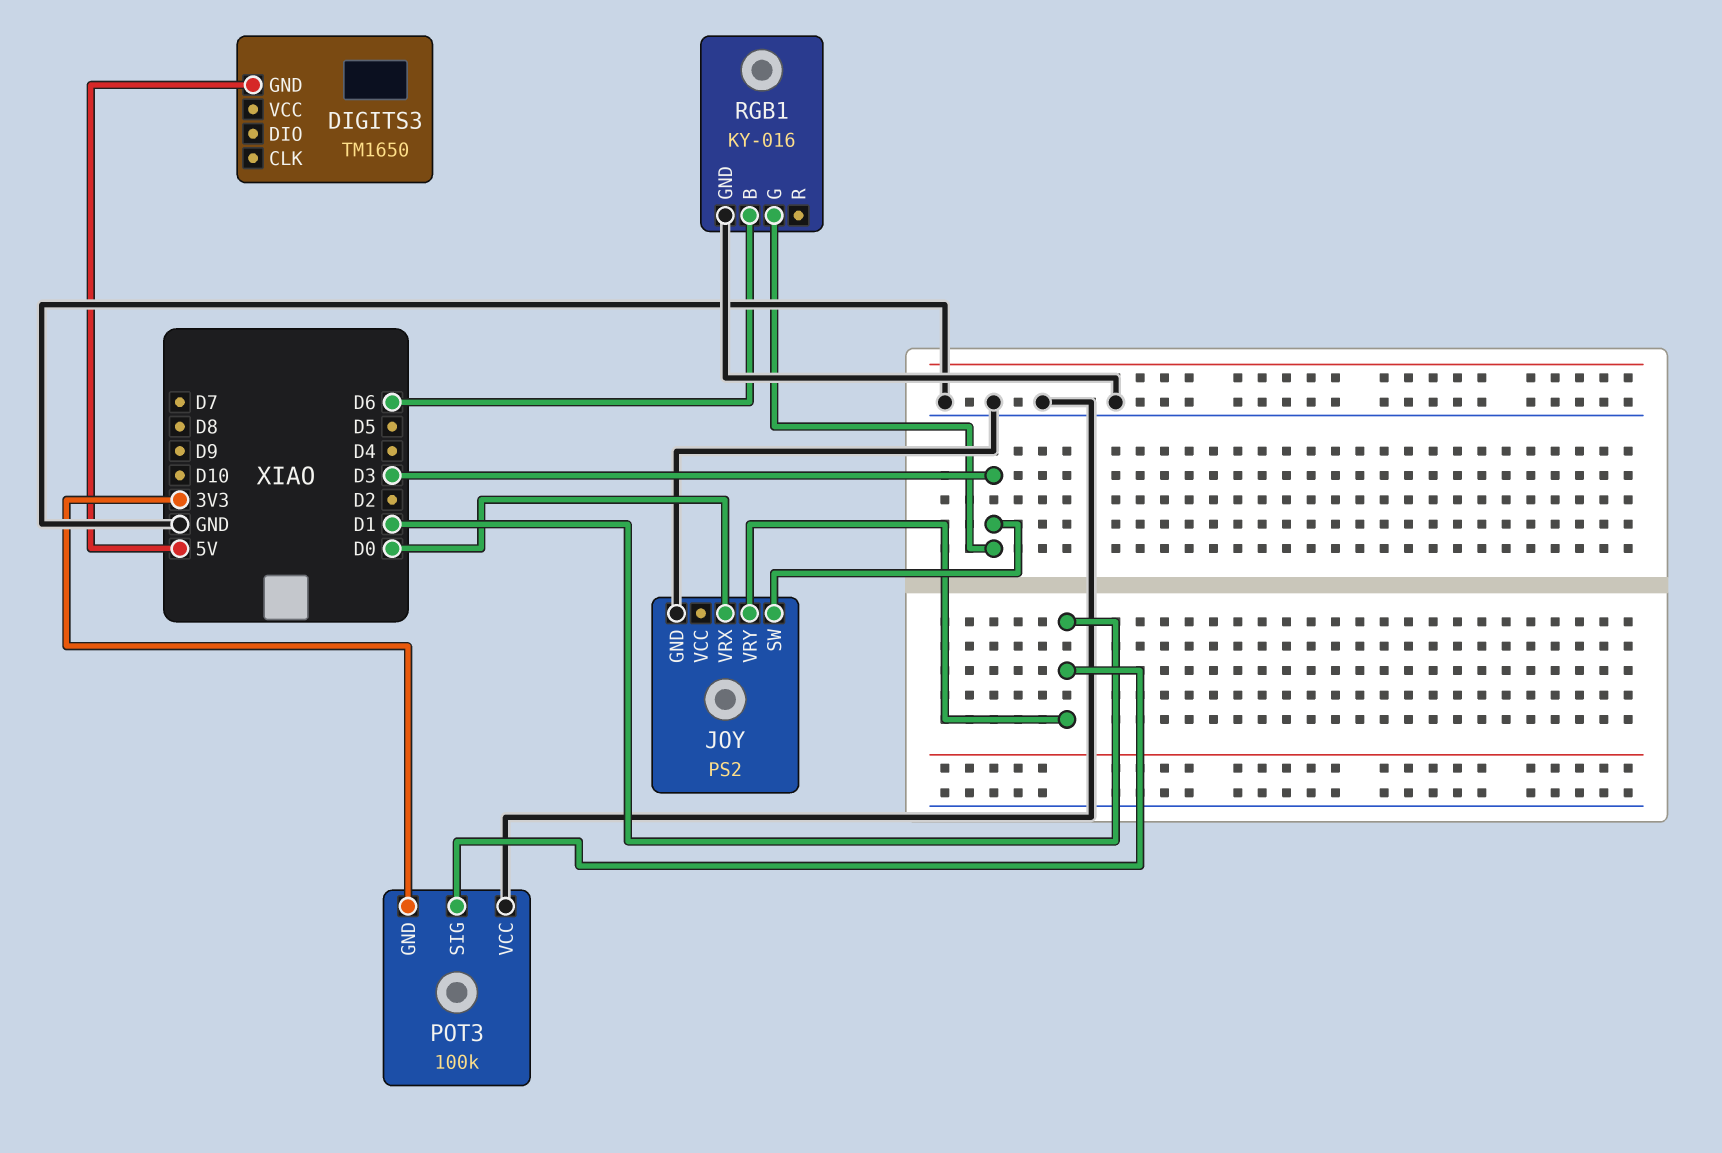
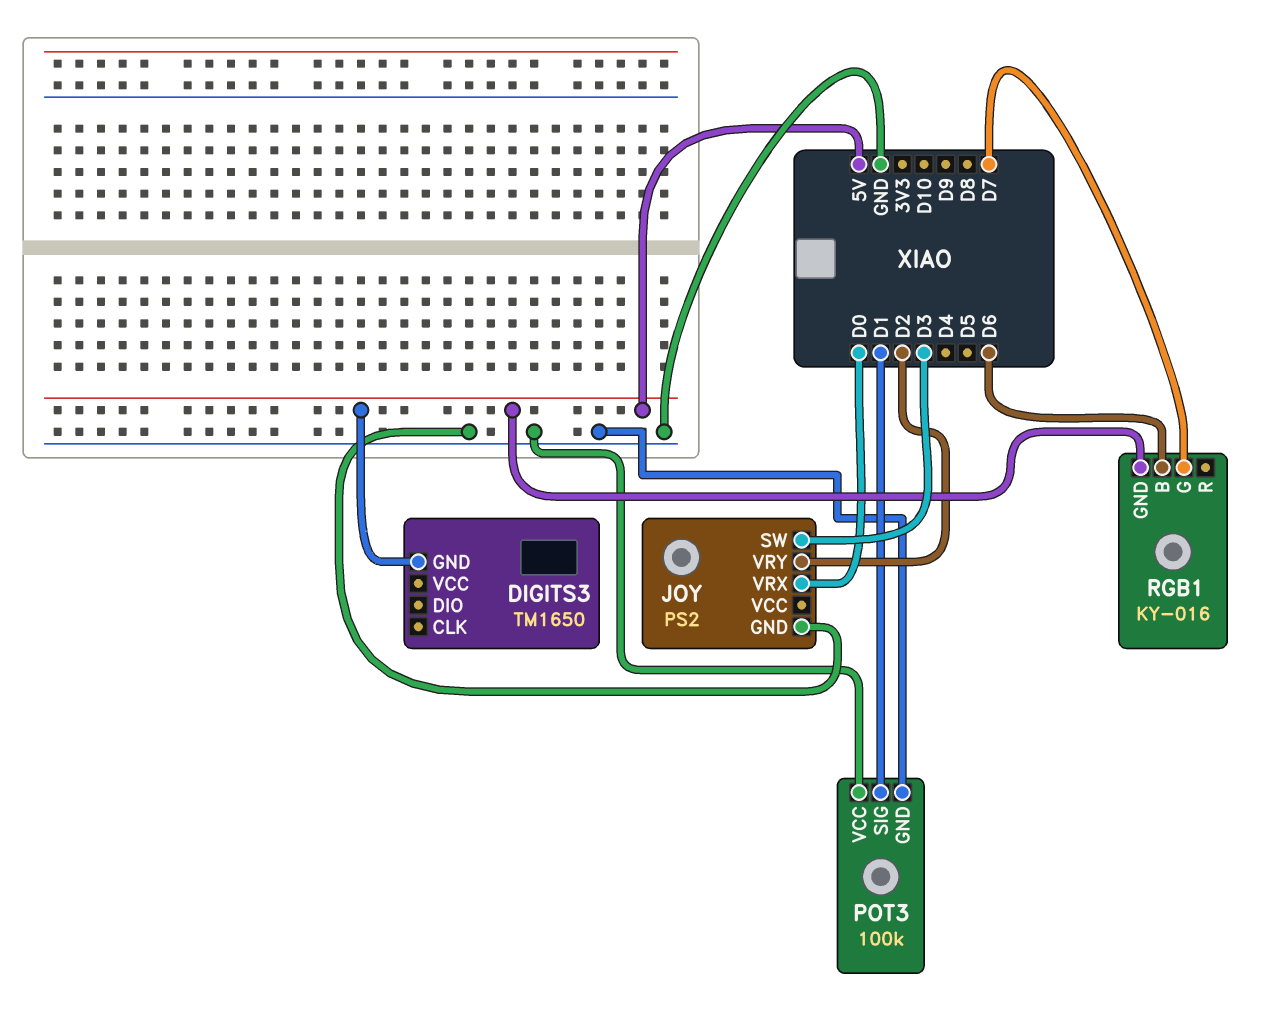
JOY pin VRY: D1 -> D2
POT3 pin GND: 3V3 -> GND
RGB1 pin G: D3 -> D7
RGB1 pin GND: GND -> 5V

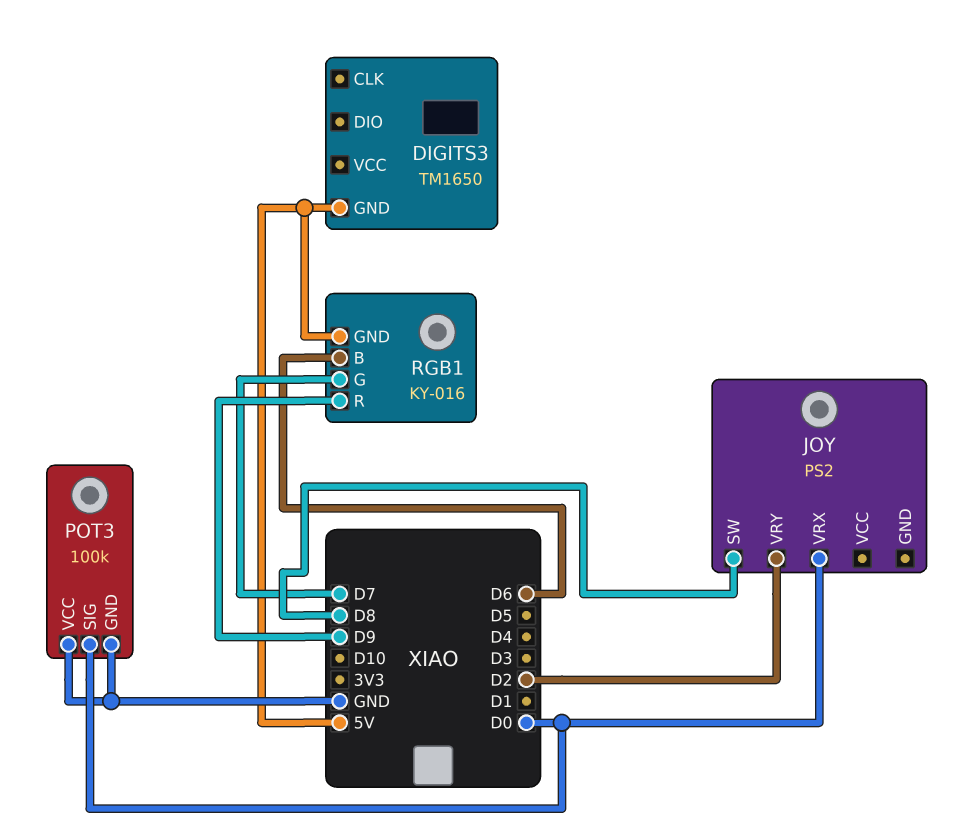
JOY pin GND: GND -> none
JOY pin SW: D3 -> D8
POT3 pin SIG: D1 -> D0
RGB1 pin R: none -> D9

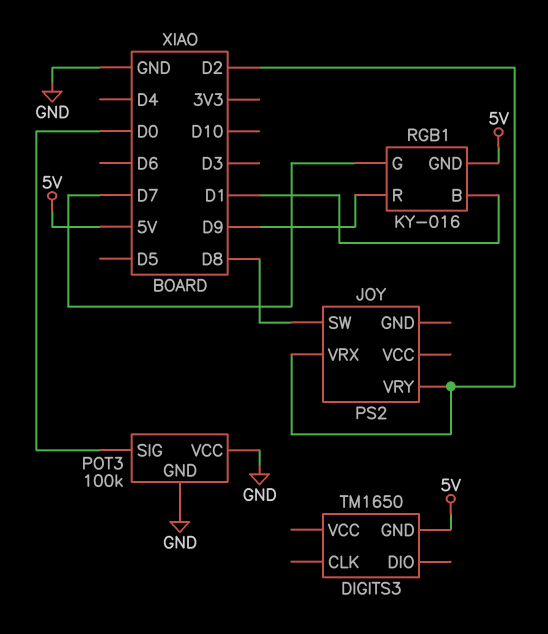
JOY pin VRX: D0 -> D2
RGB1 pin B: D6 -> D1

